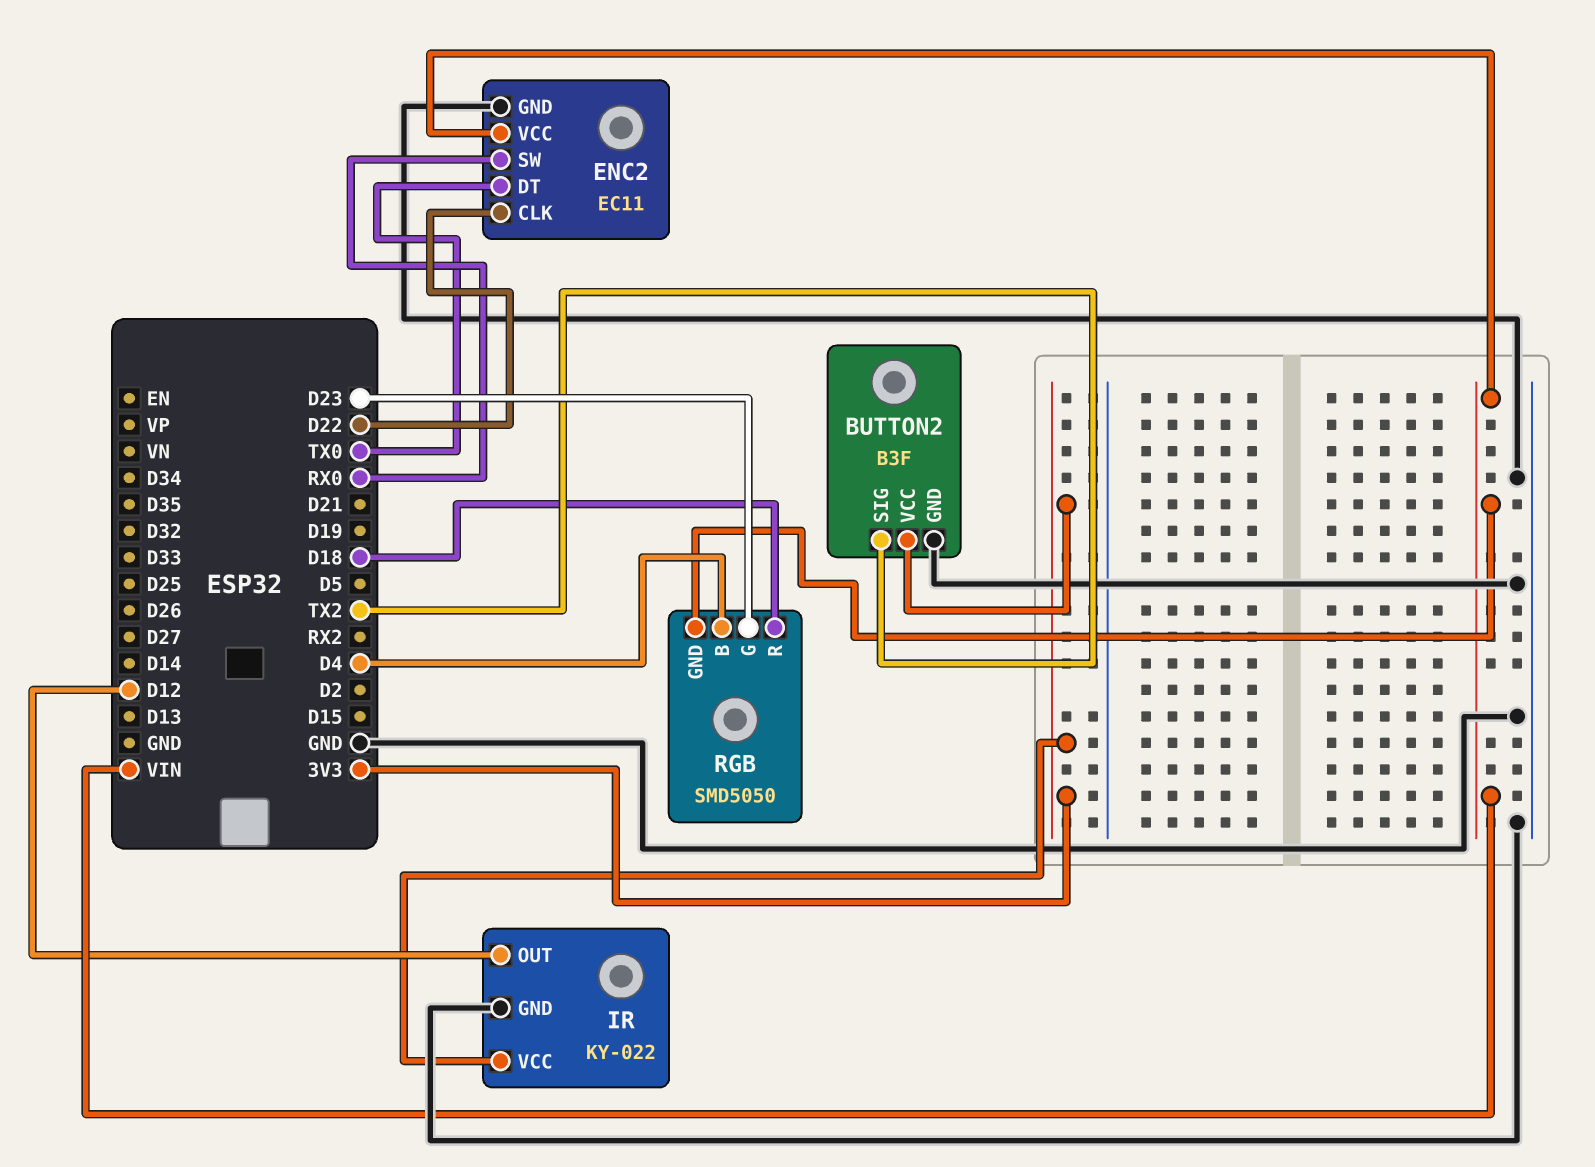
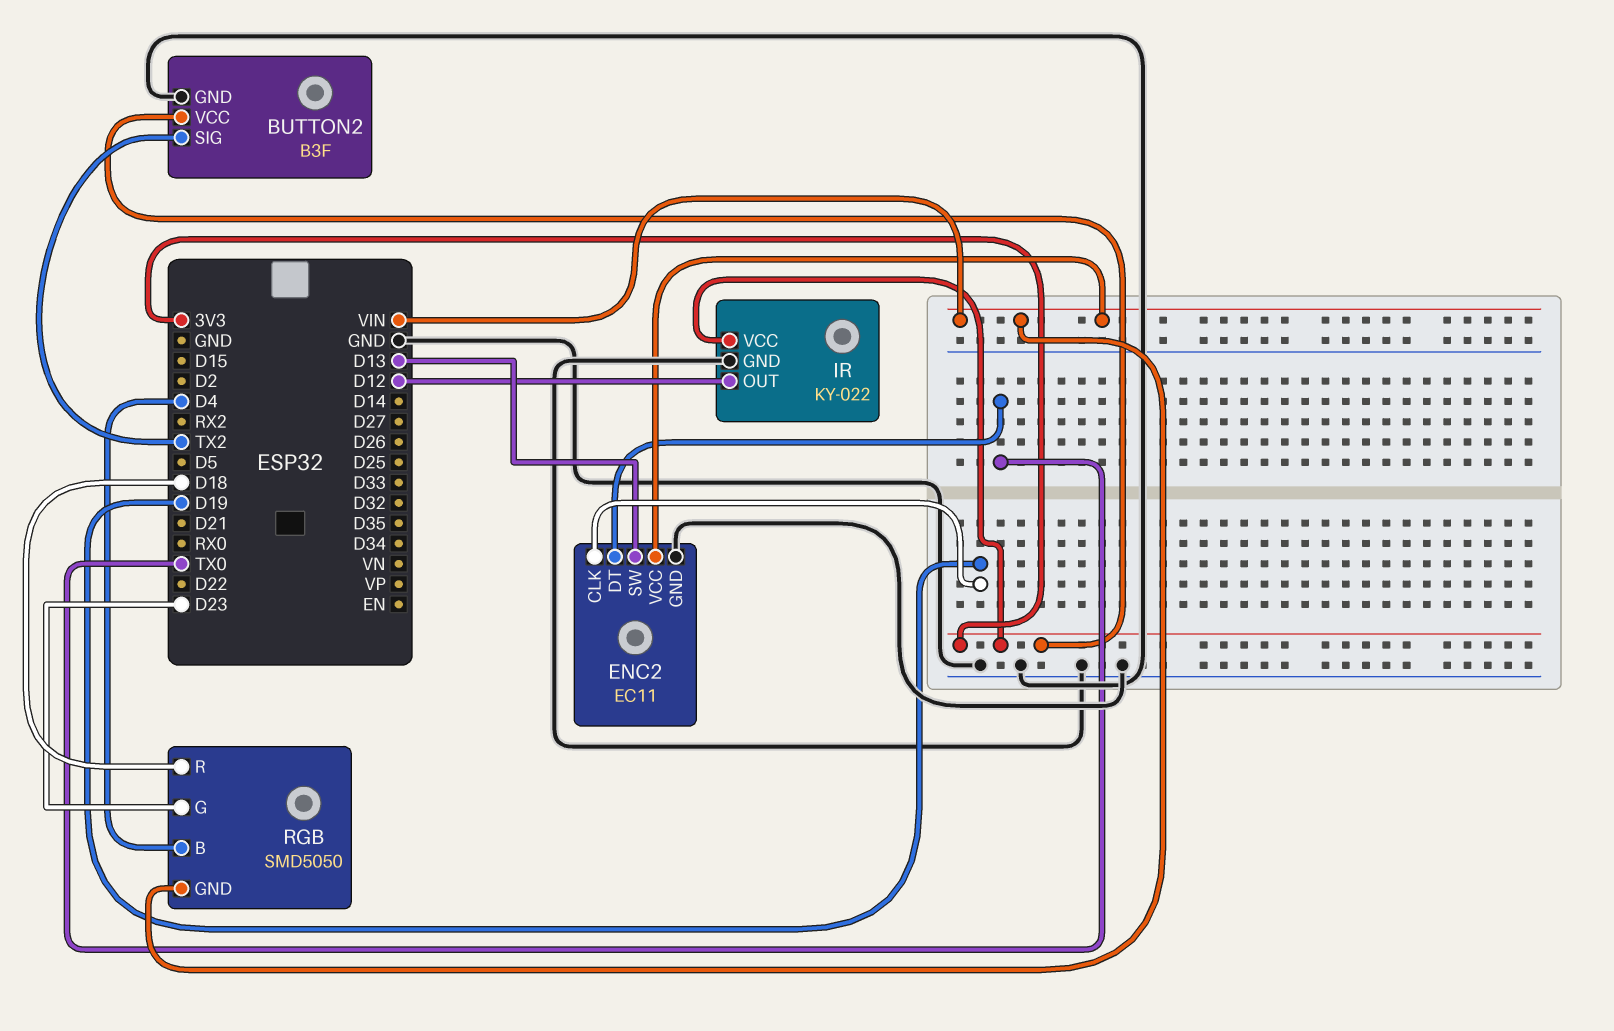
ENC2 pin CLK: D22 -> D19
ENC2 pin SW: RX0 -> D13

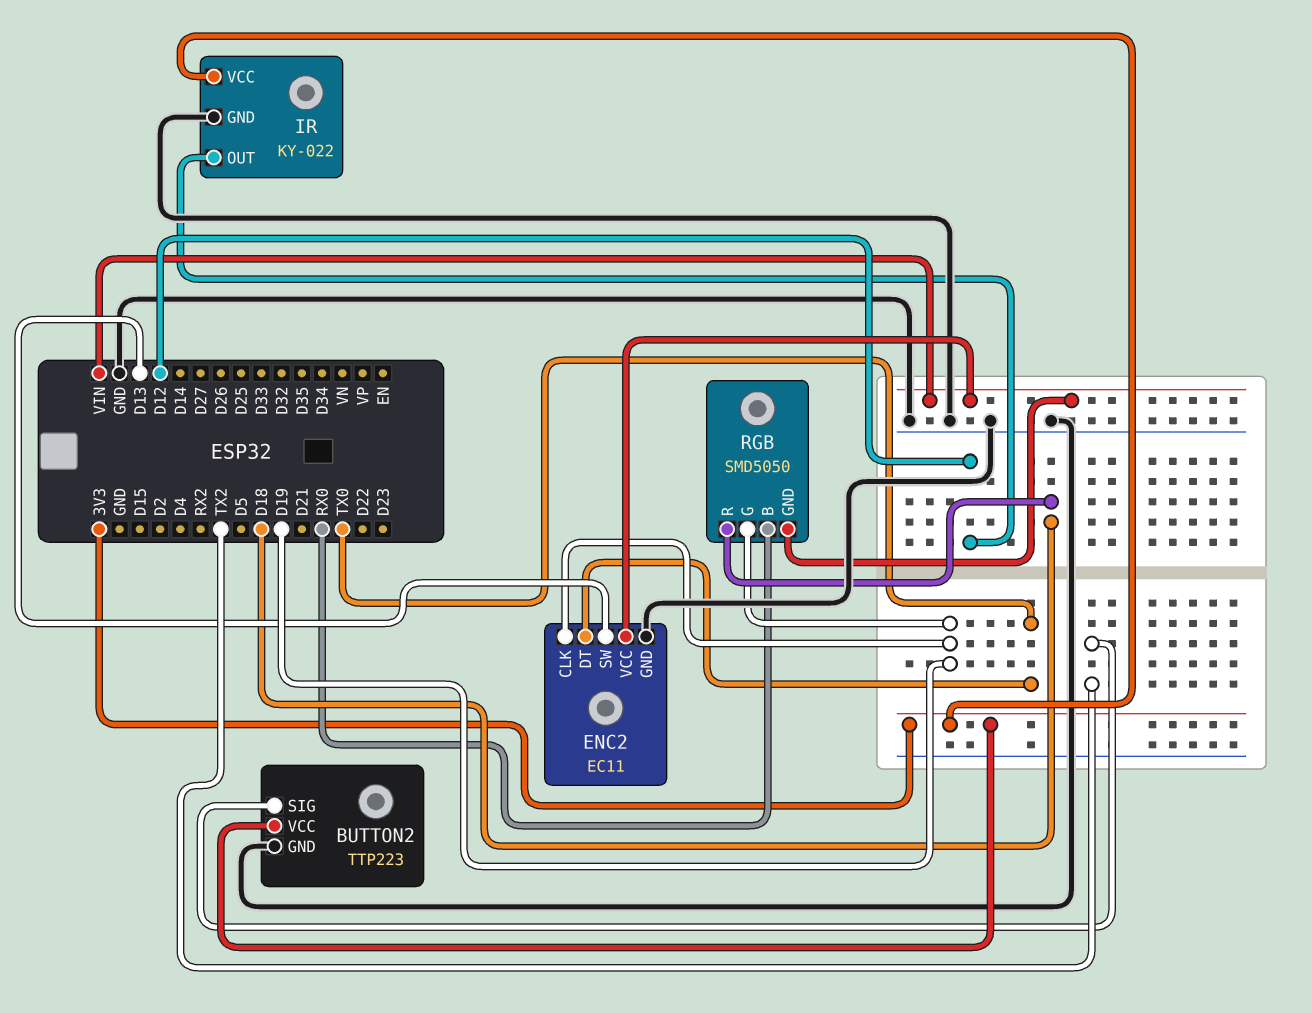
BUTTON2: B3F -> TTP223
RGB pin B: D4 -> RX0
RGB pin G: D23 -> D19

